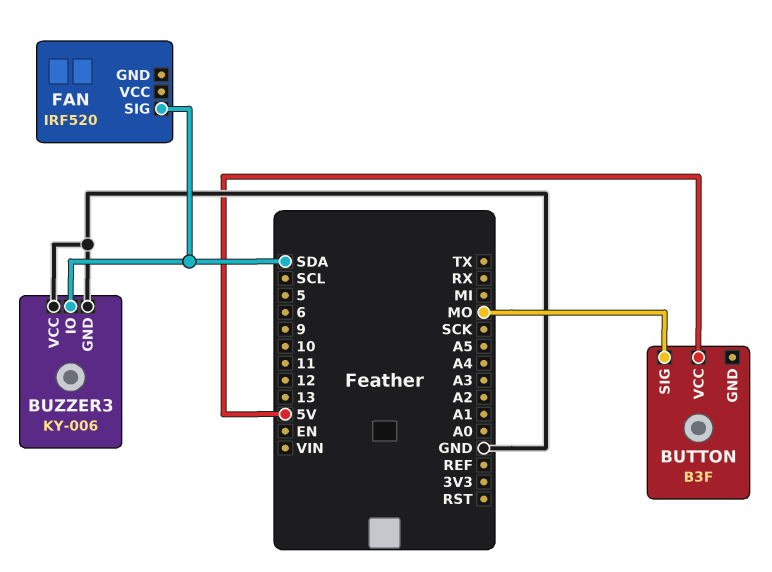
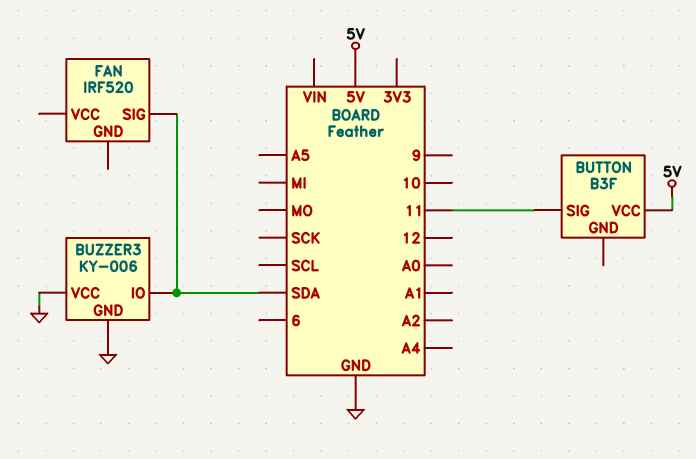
BUTTON pin SIG: MO -> 11

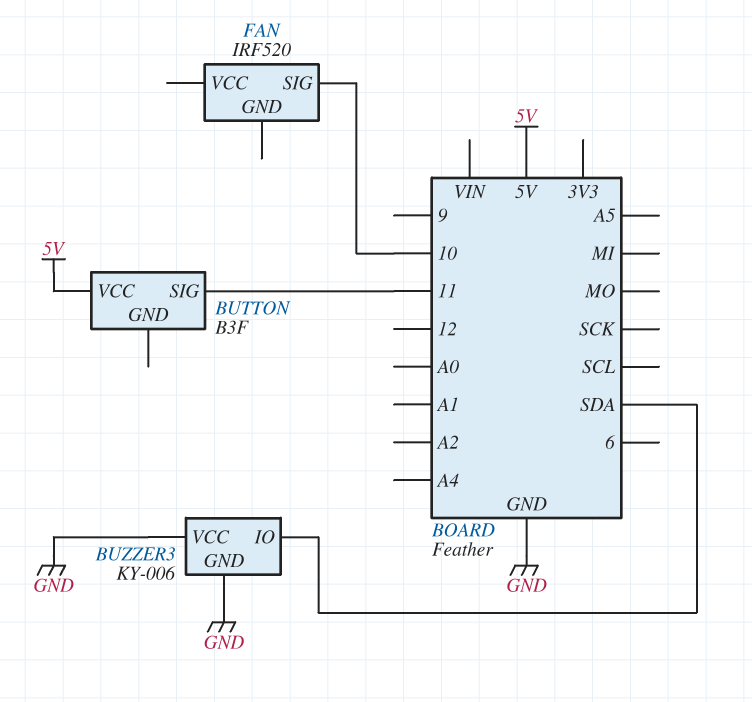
FAN pin SIG: SDA -> 10

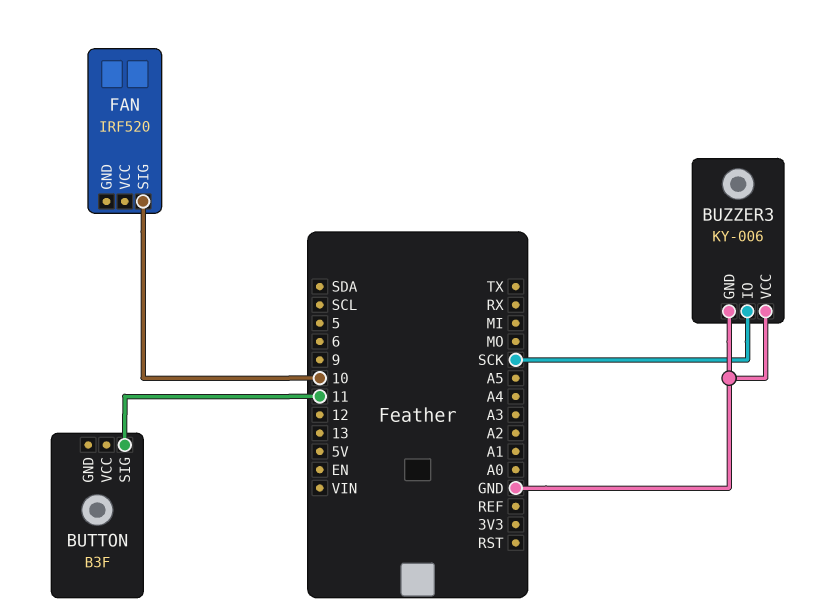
BUTTON pin VCC: 5V -> none
BUZZER3 pin IO: SDA -> SCK

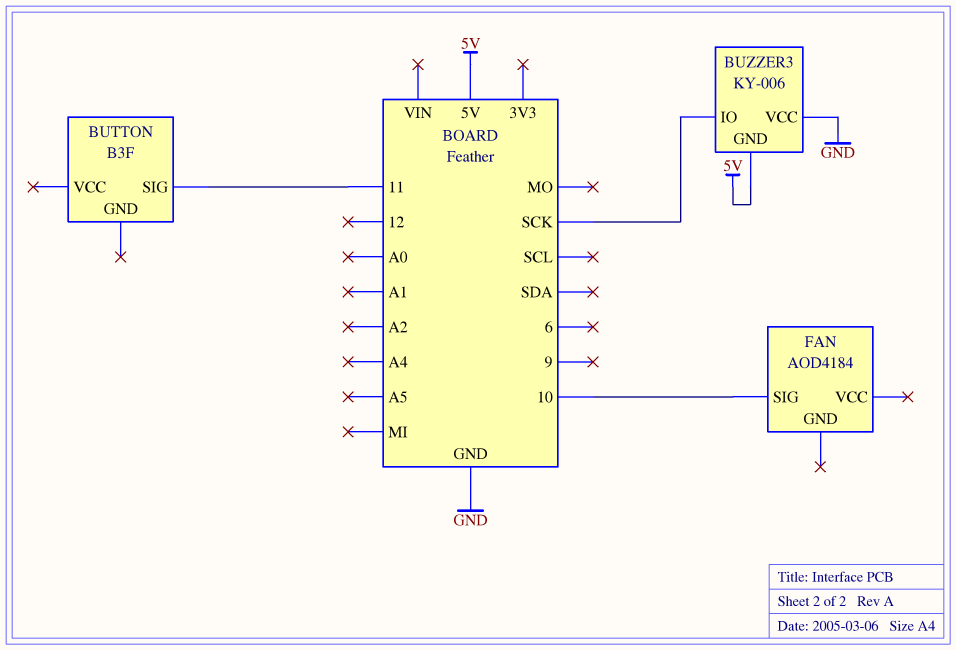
BUZZER3 pin GND: GND -> 5V
FAN: IRF520 -> AOD4184

